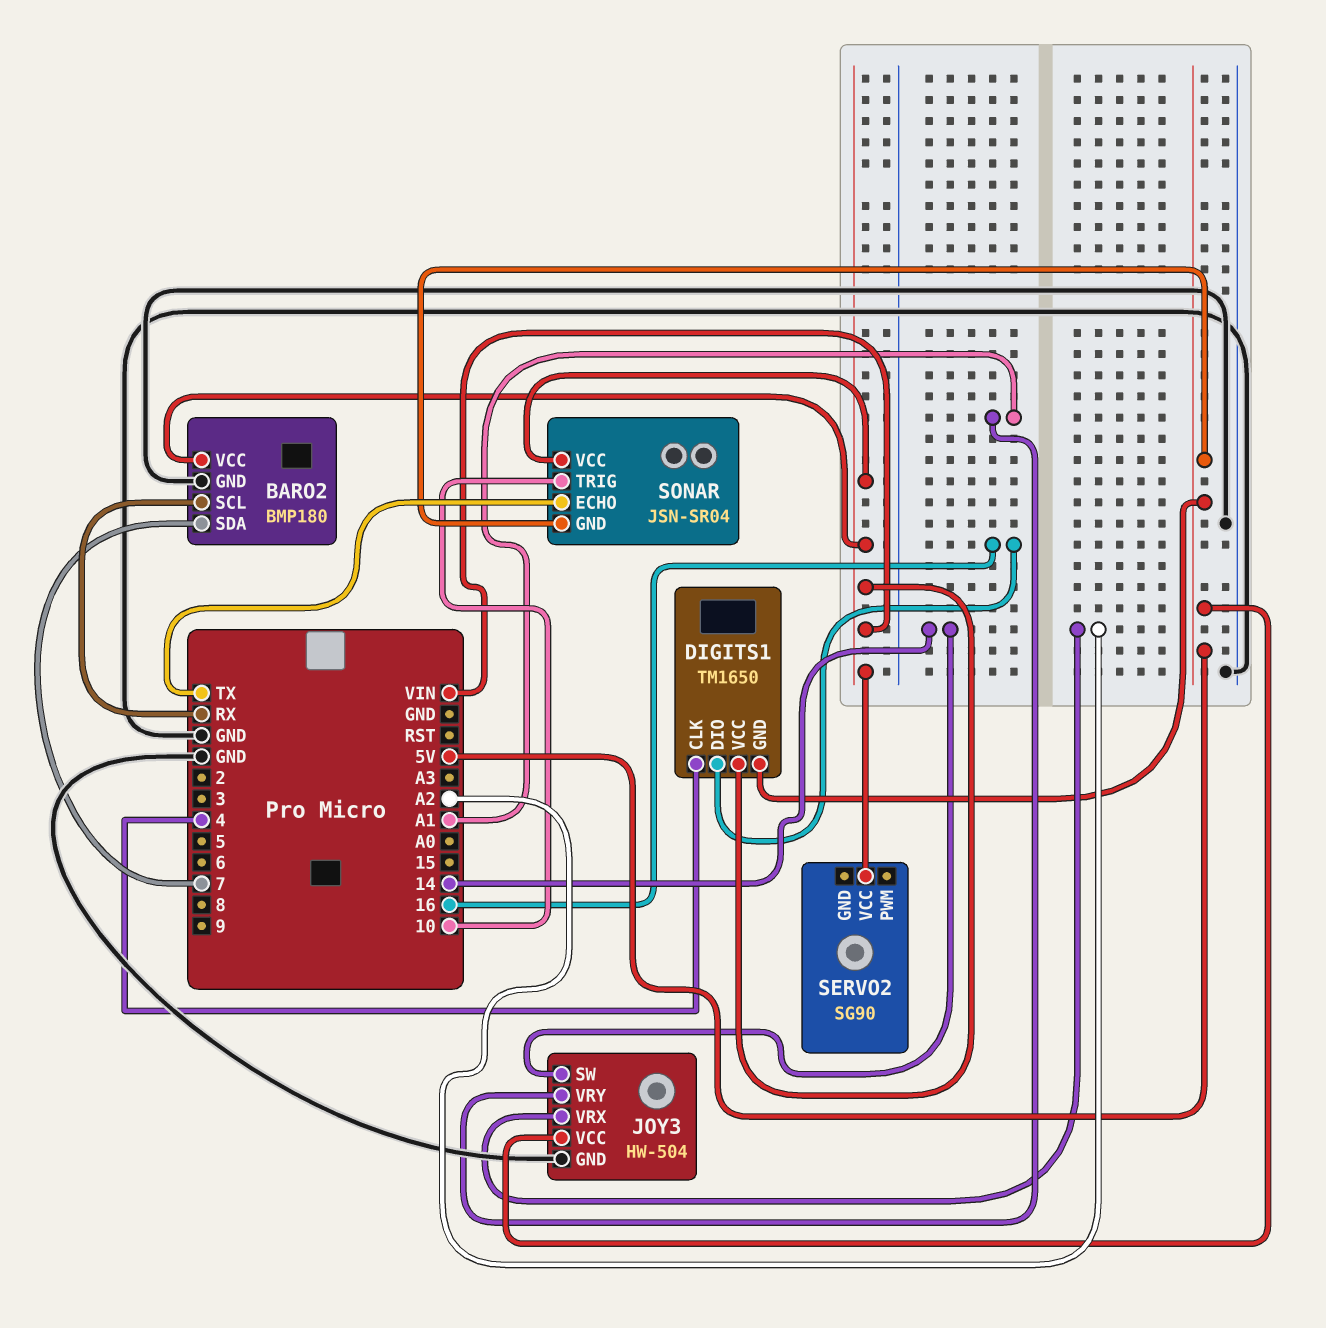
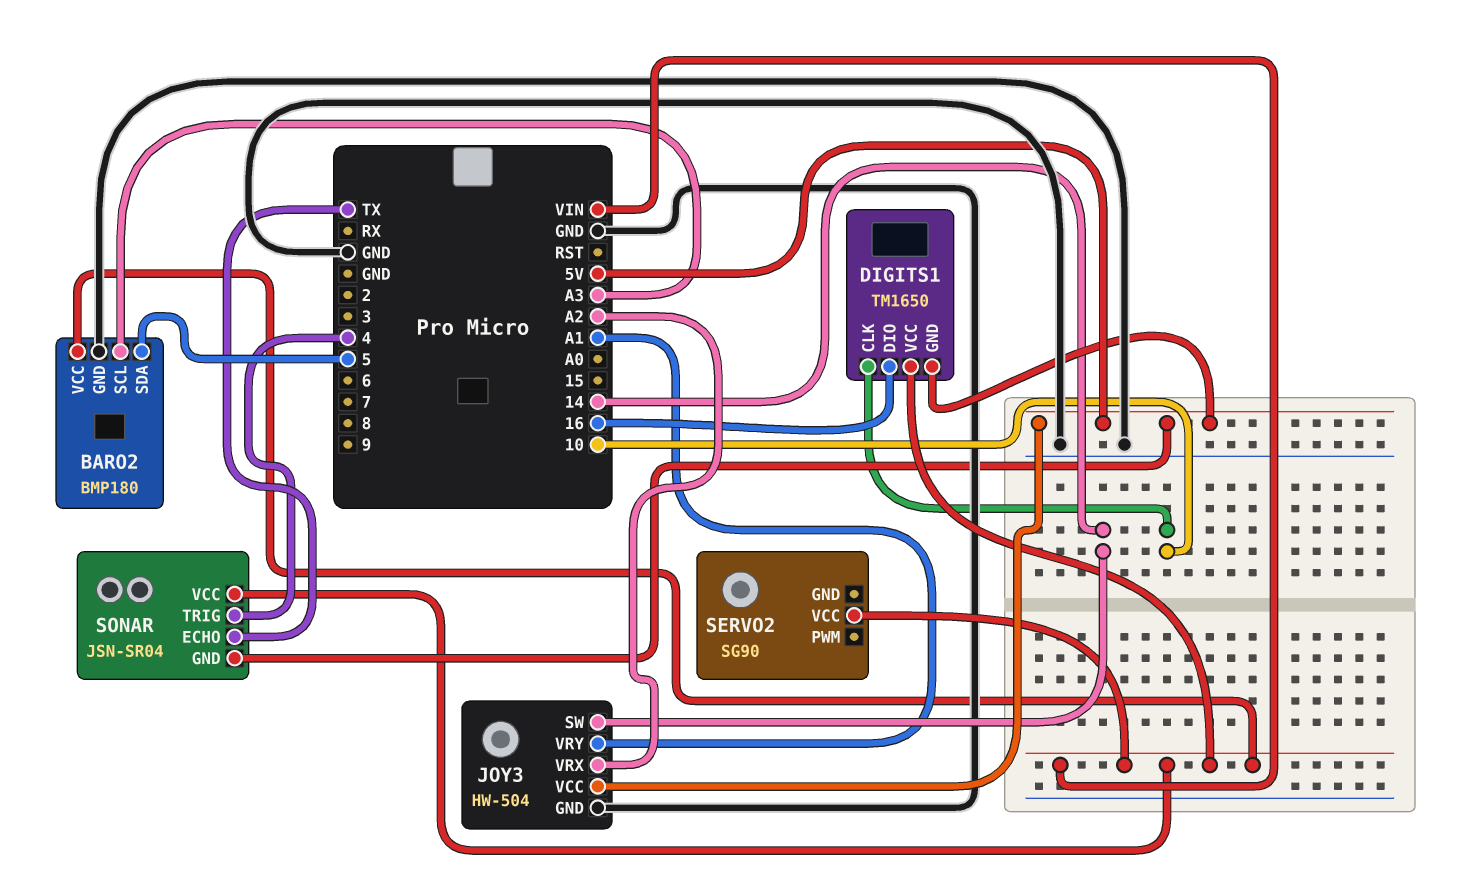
BARO2 pin SCL: RX -> A3
BARO2 pin SDA: 7 -> 5
DIGITS1 pin CLK: 4 -> 10
SONAR pin TRIG: 10 -> 4

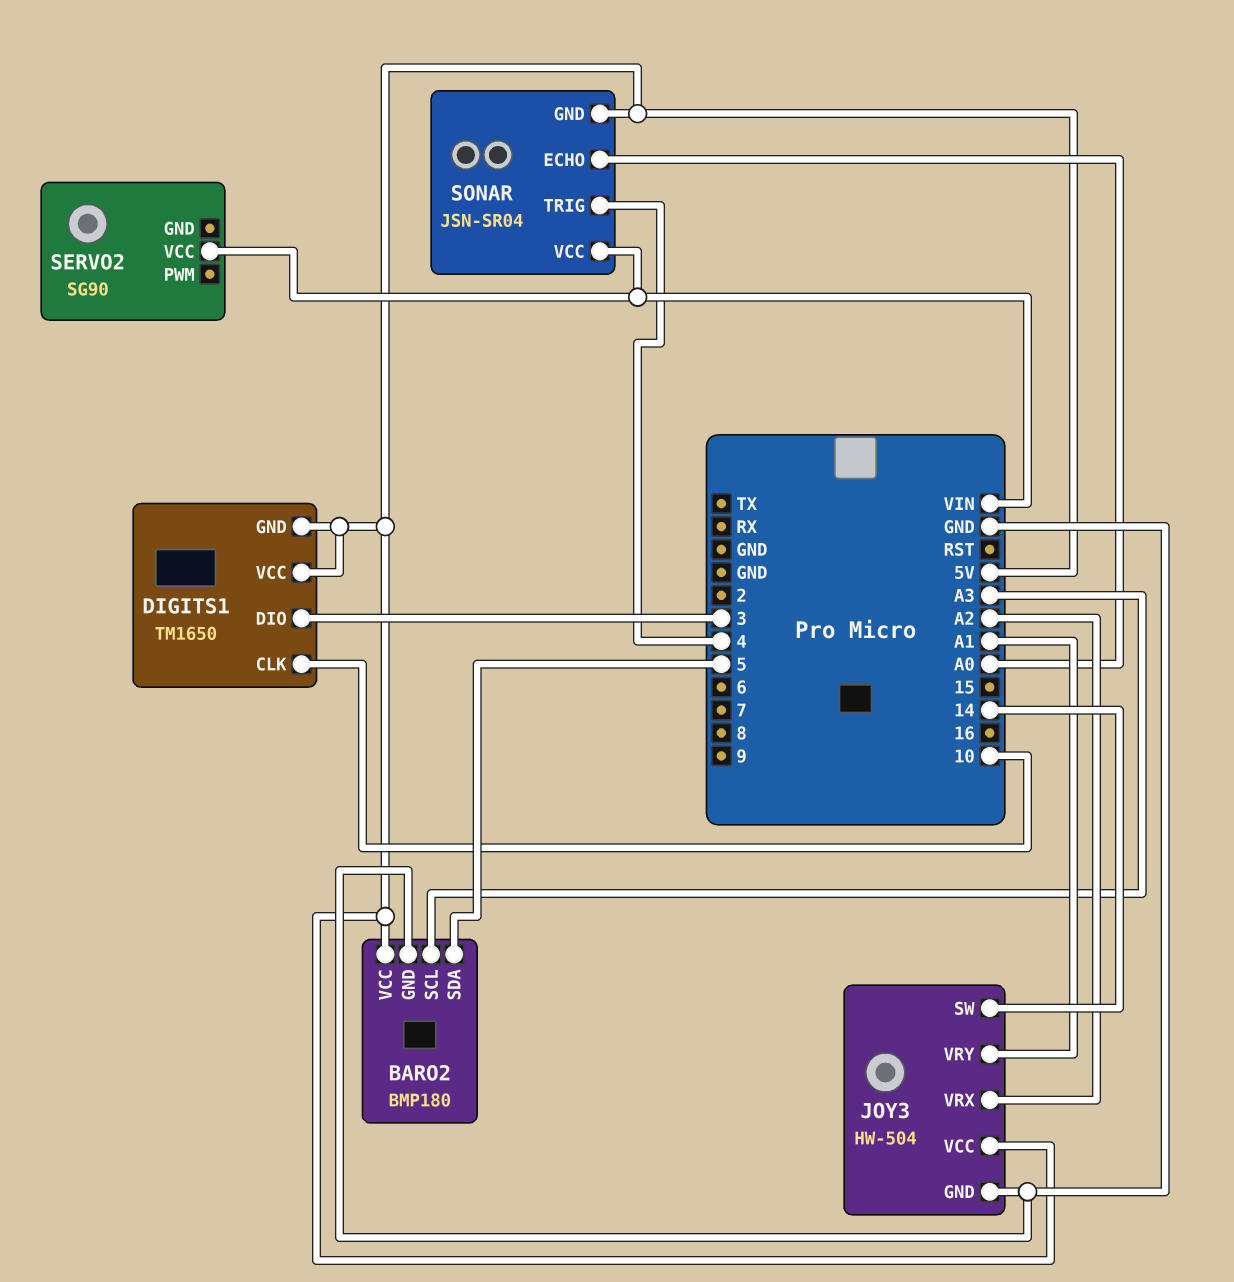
BARO2 pin VCC: VIN -> 5V
DIGITS1 pin DIO: 16 -> 3
DIGITS1 pin VCC: VIN -> 5V
SONAR pin ECHO: TX -> A0

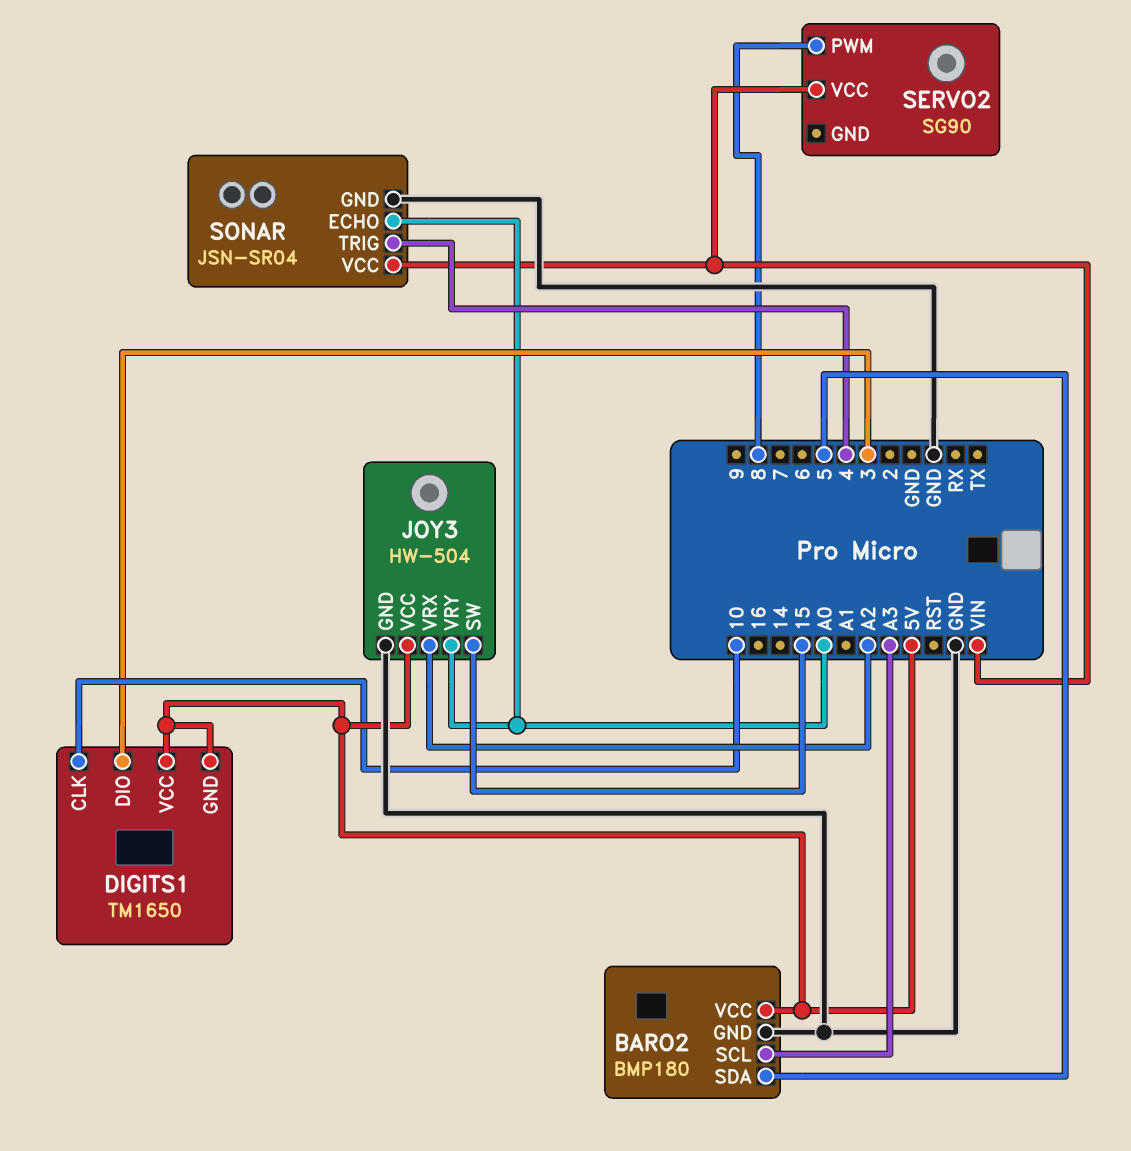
JOY3 pin SW: 14 -> 15
JOY3 pin VRY: A1 -> A0
SERVO2 pin PWM: none -> 8
SONAR pin GND: 5V -> GND

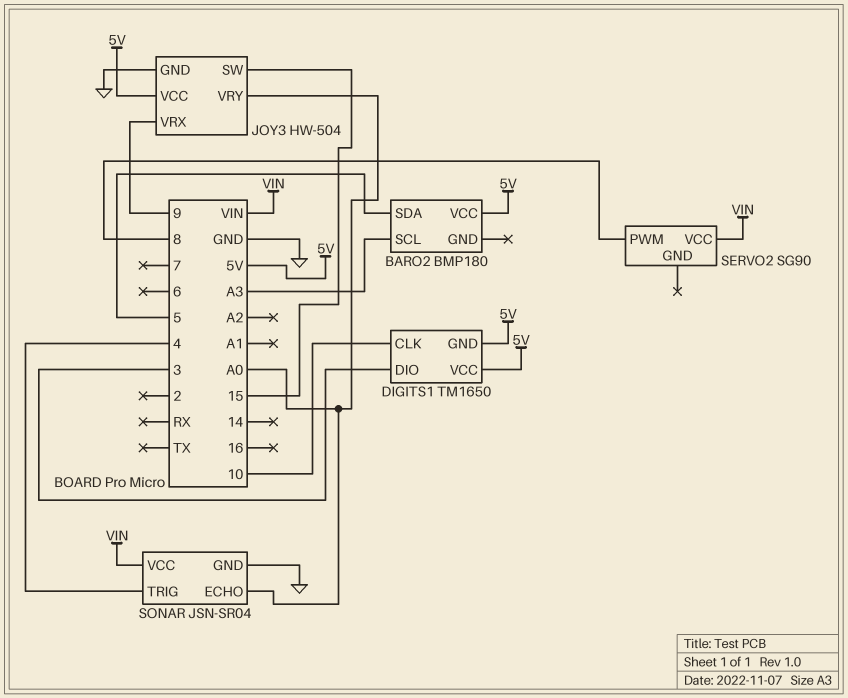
BARO2 pin GND: GND -> none
JOY3 pin VRX: A2 -> 9

